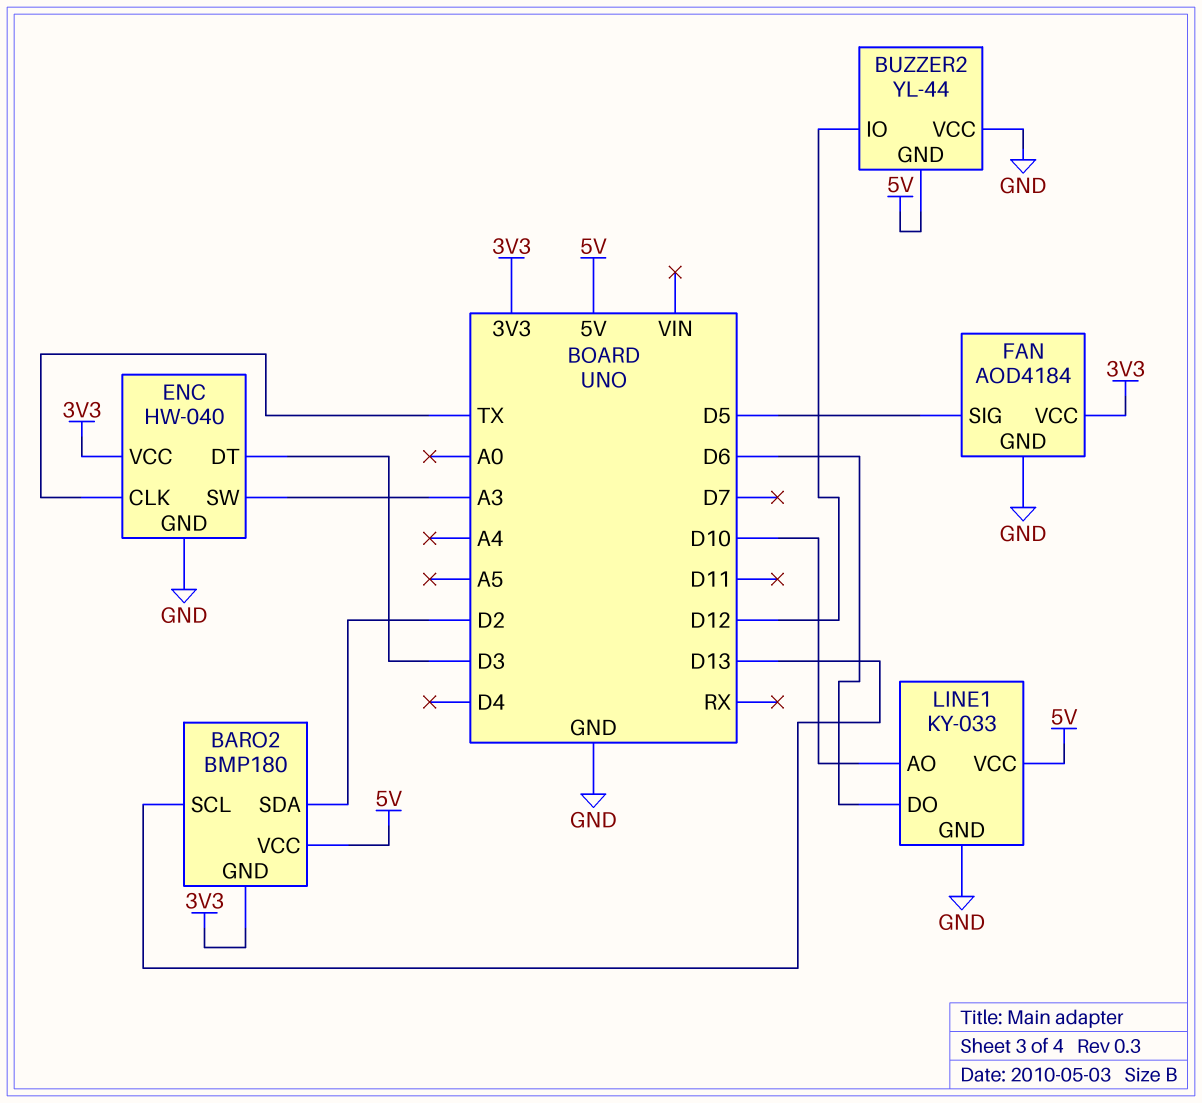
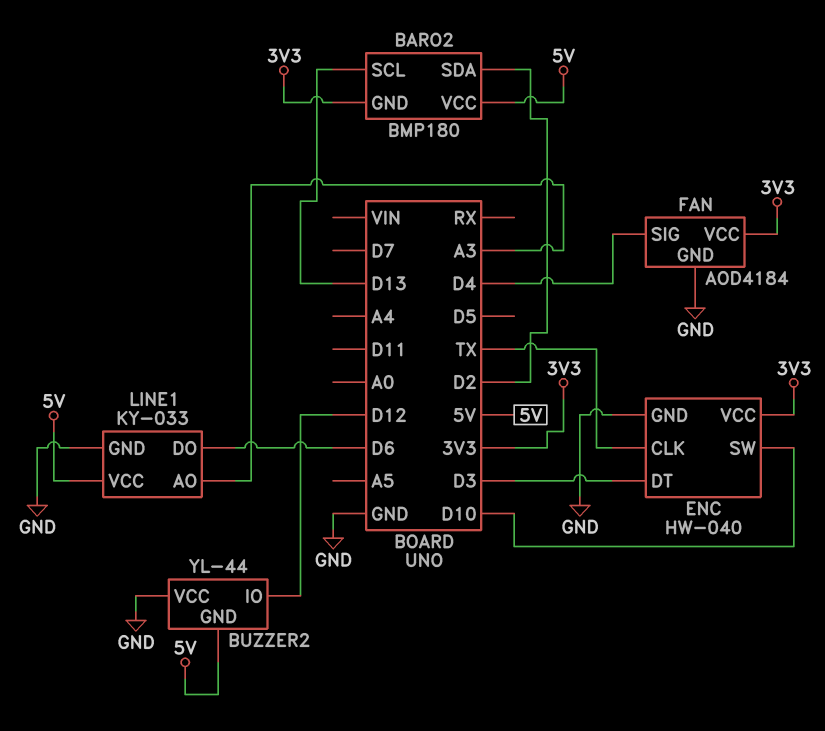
ENC pin SW: A3 -> D10
FAN pin SIG: D5 -> D4
LINE1 pin AO: D10 -> A3

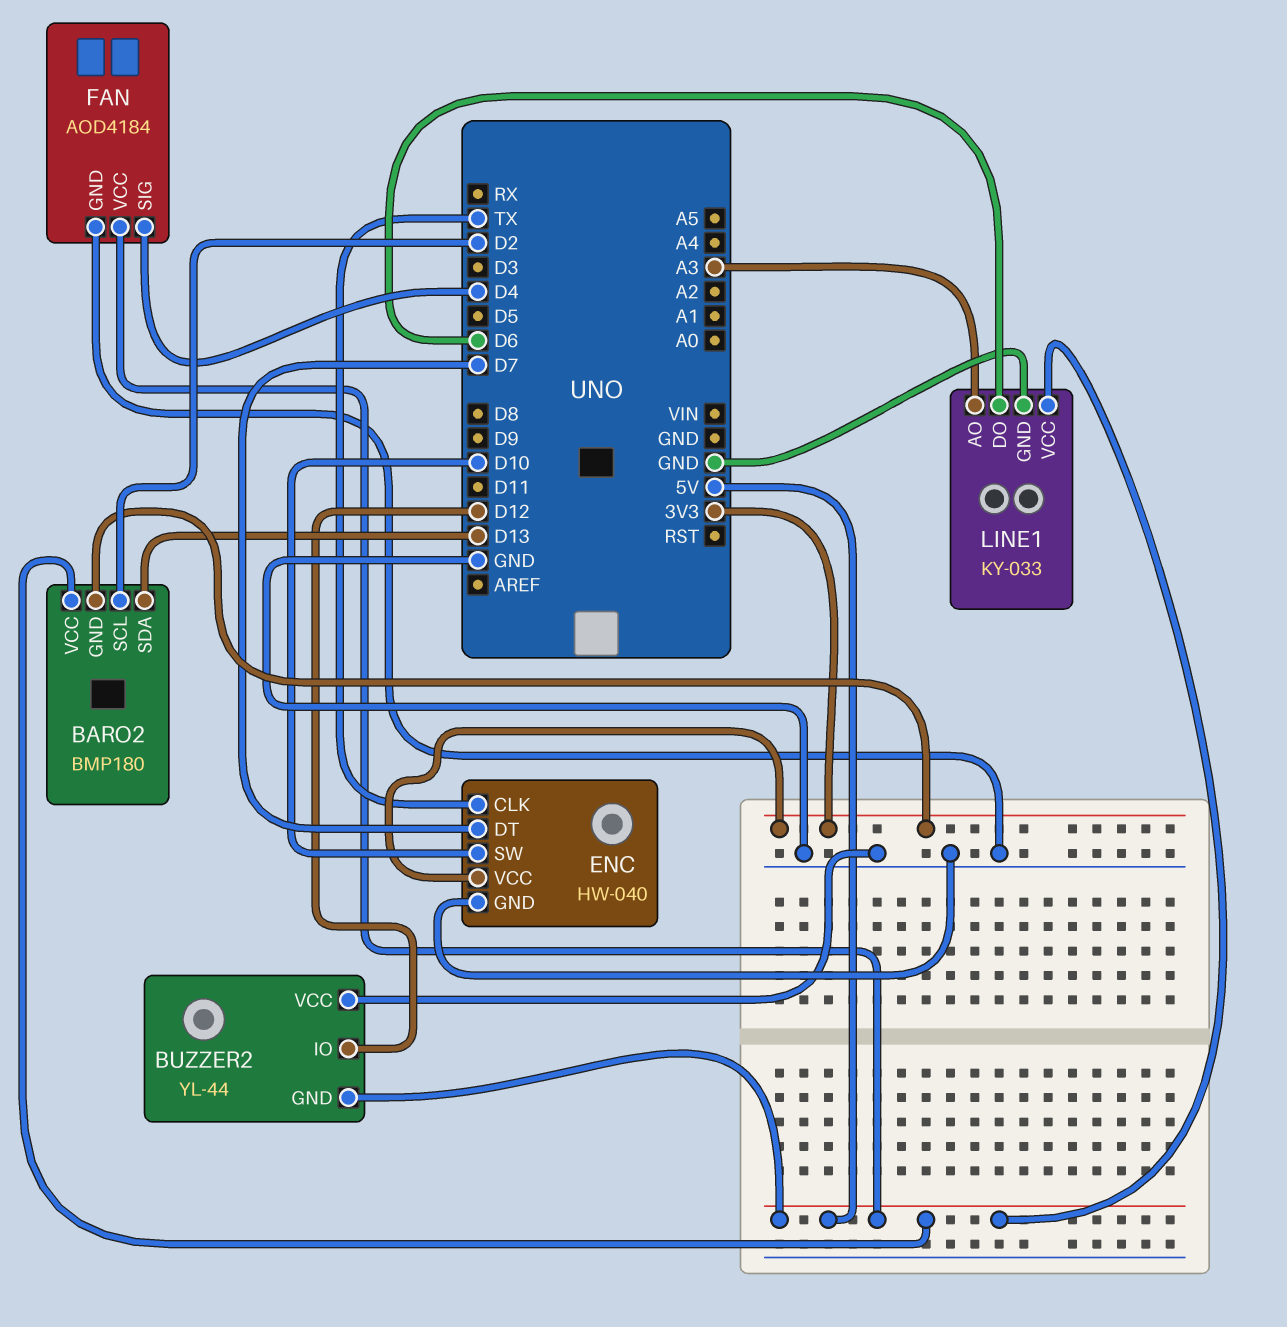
BARO2 pin SCL: D13 -> D2
BARO2 pin SDA: D2 -> D13
ENC pin DT: D3 -> D7
FAN pin VCC: 3V3 -> 5V

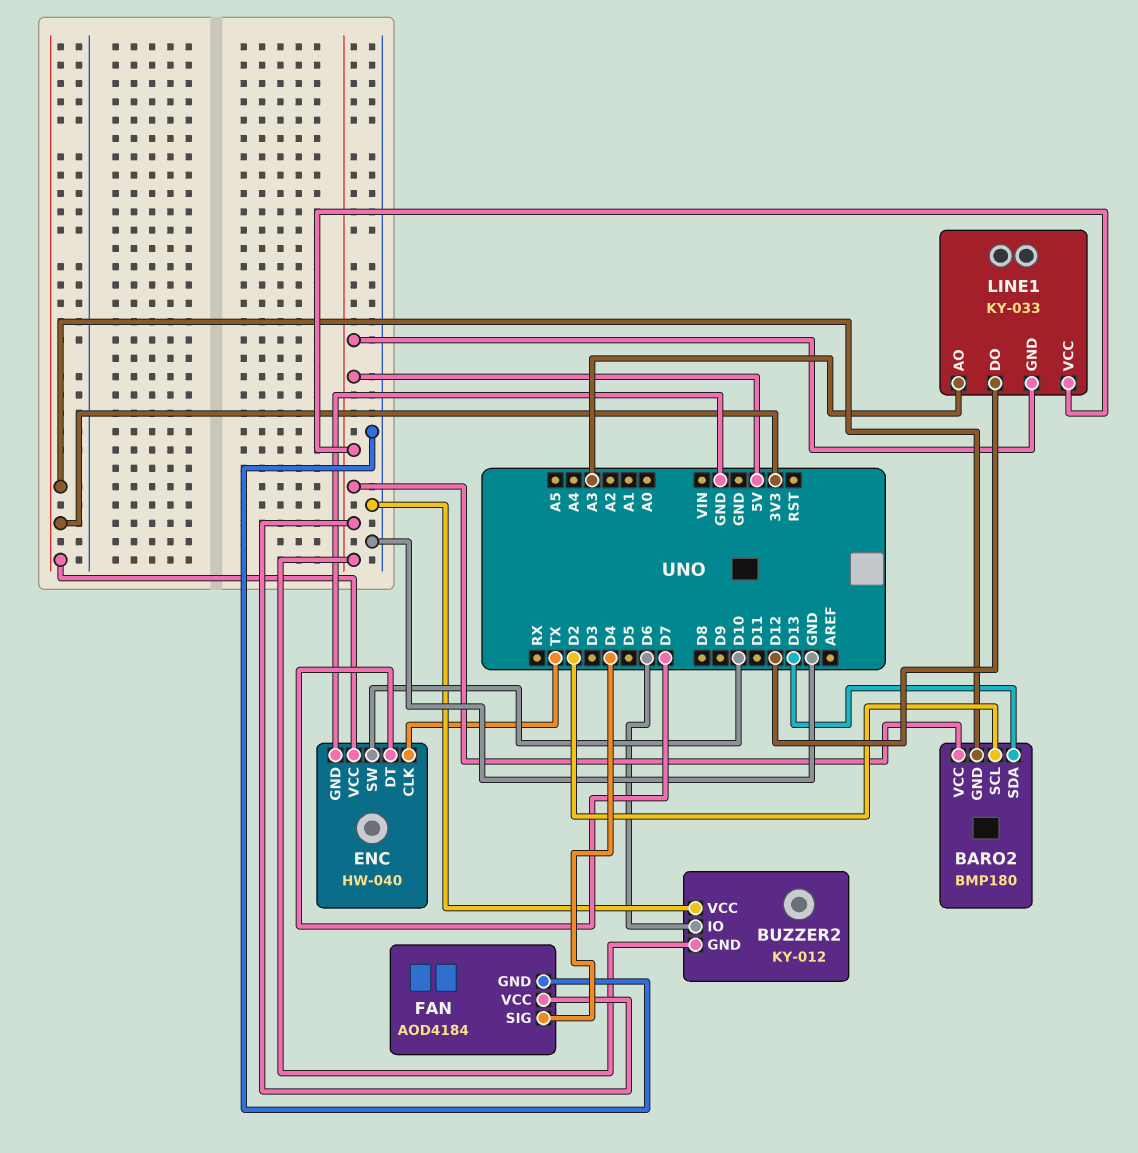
BUZZER2: YL-44 -> KY-012
BUZZER2 pin IO: D12 -> D6
LINE1 pin DO: D6 -> D12
LINE1 pin GND: GND -> 5V

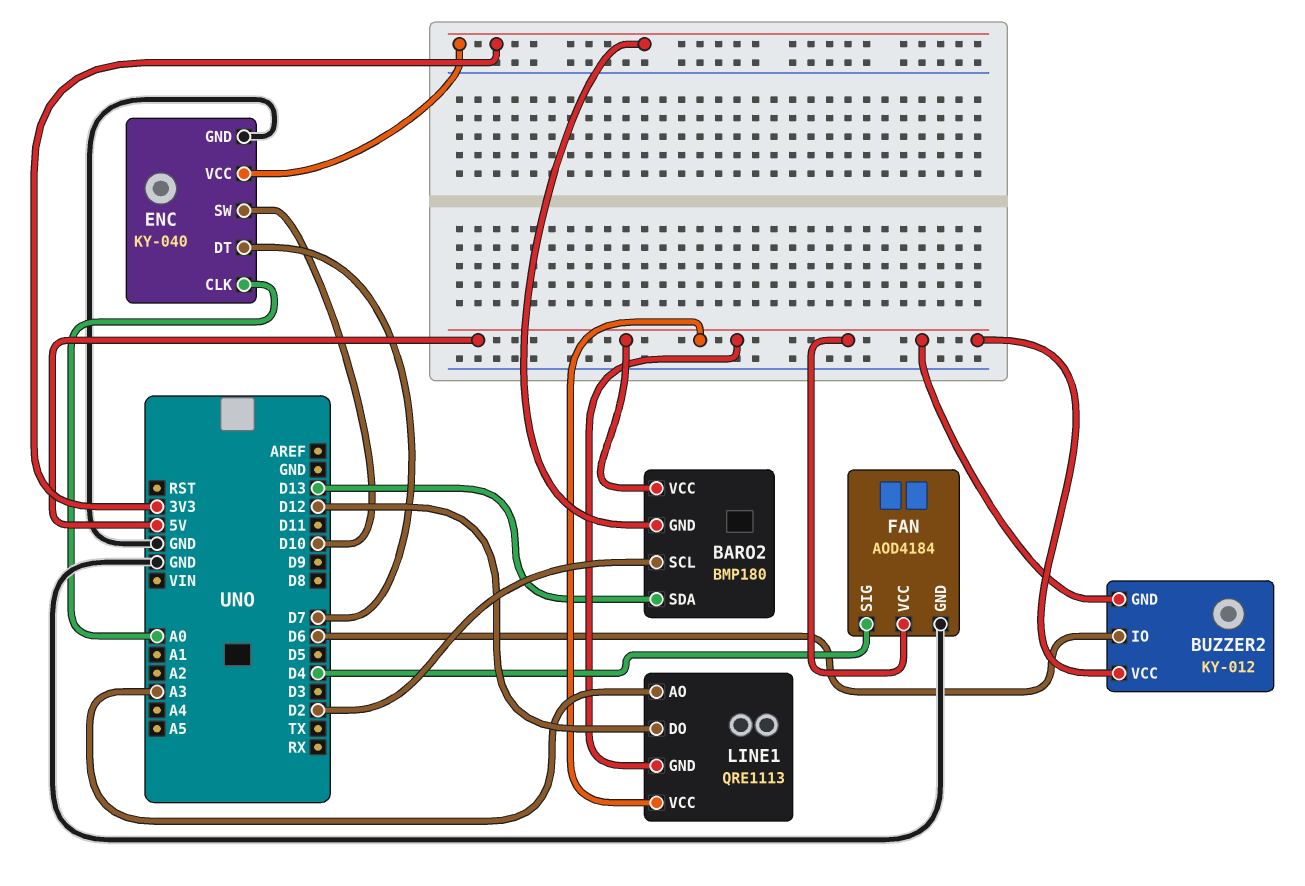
BUZZER2 pin VCC: GND -> 5V
ENC: HW-040 -> KY-040
ENC pin CLK: TX -> A0
LINE1: KY-033 -> QRE1113

